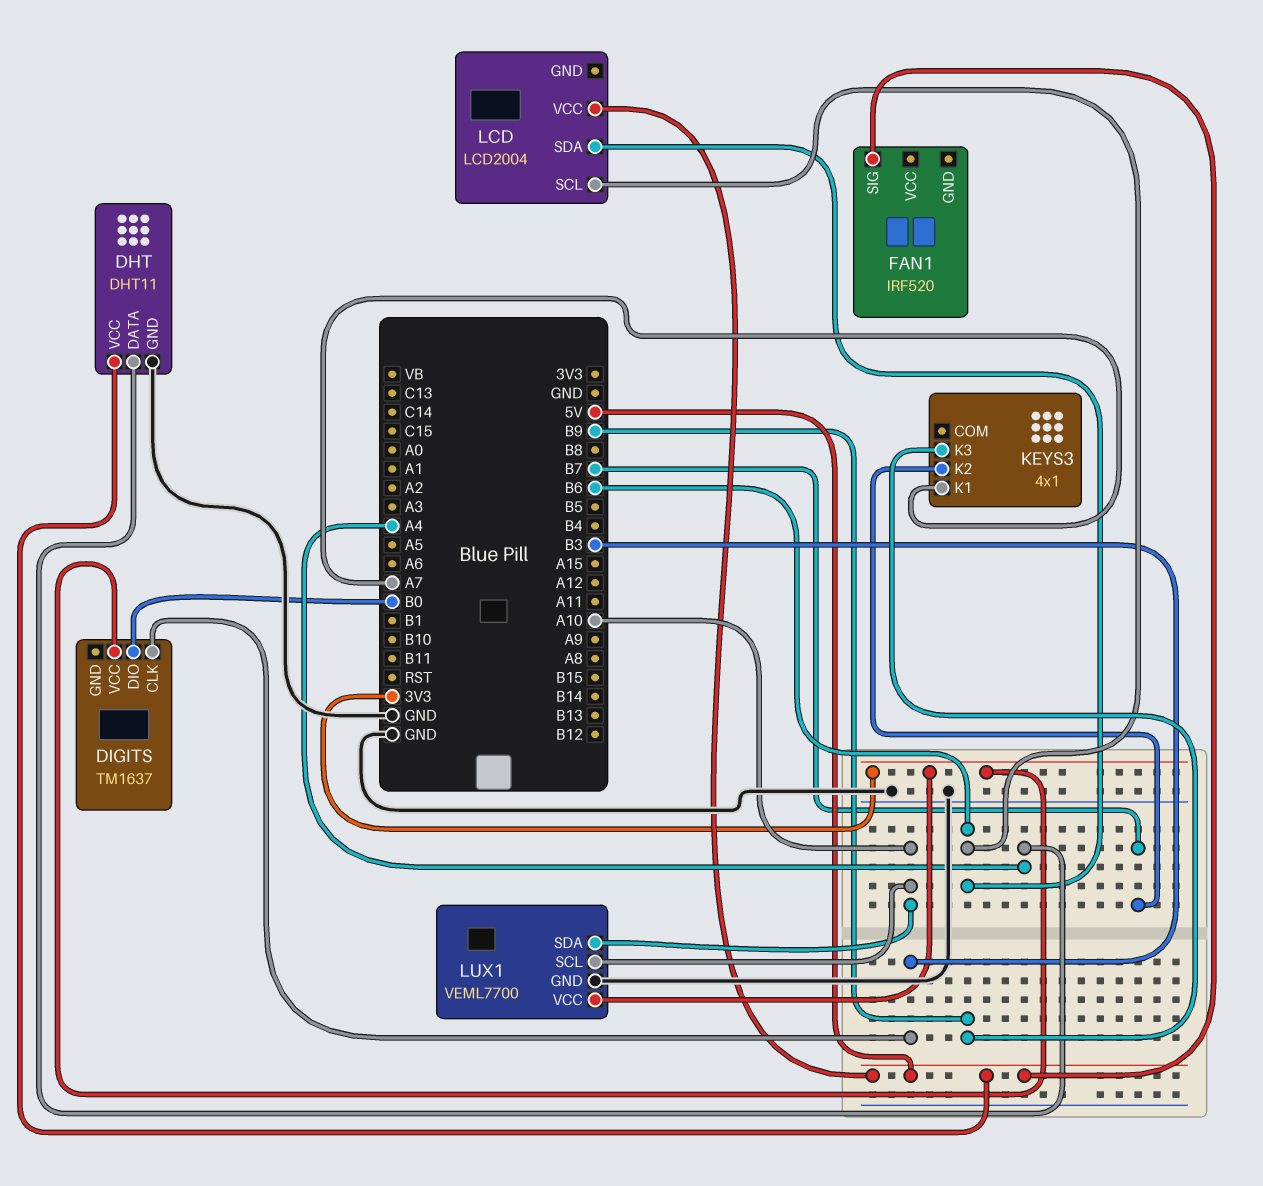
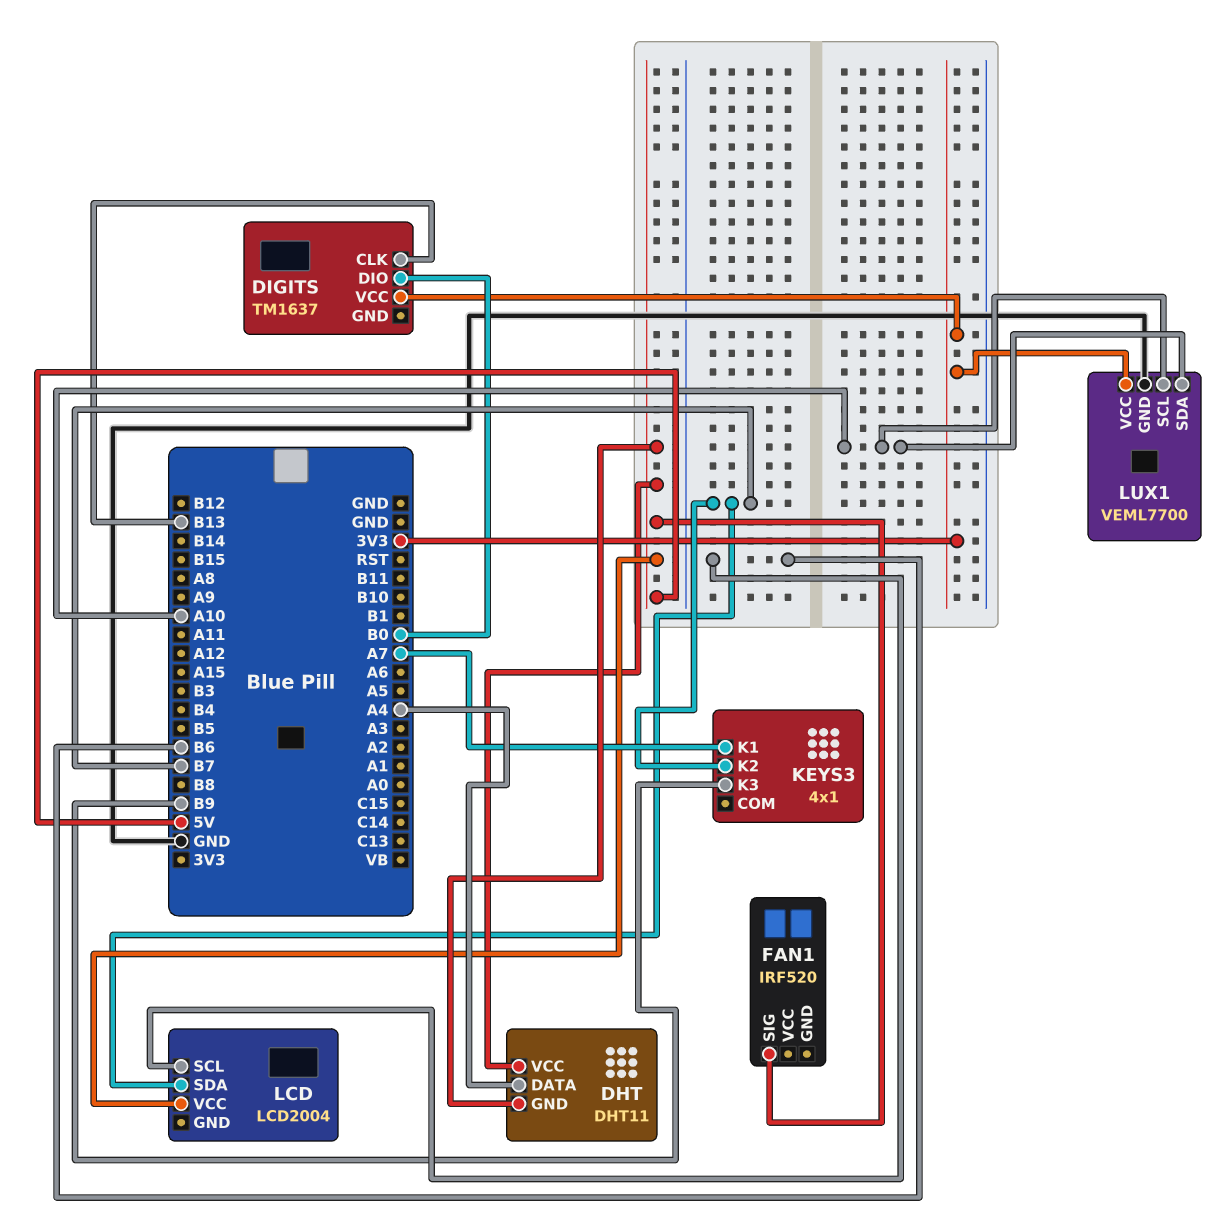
DHT pin GND: GND -> 5V
DIGITS pin CLK: B3 -> B13
LCD pin SDA: B6 -> B7

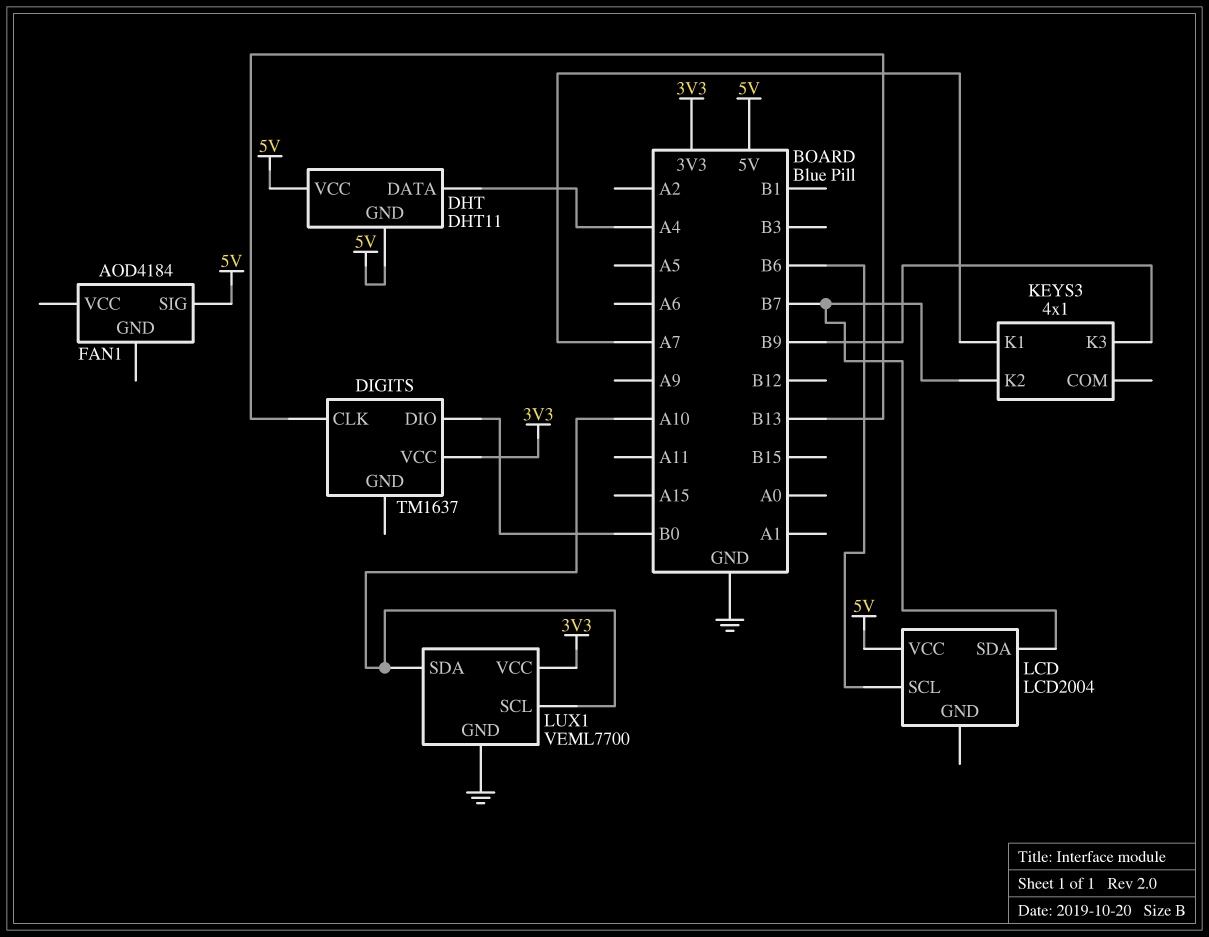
FAN1: IRF520 -> AOD4184

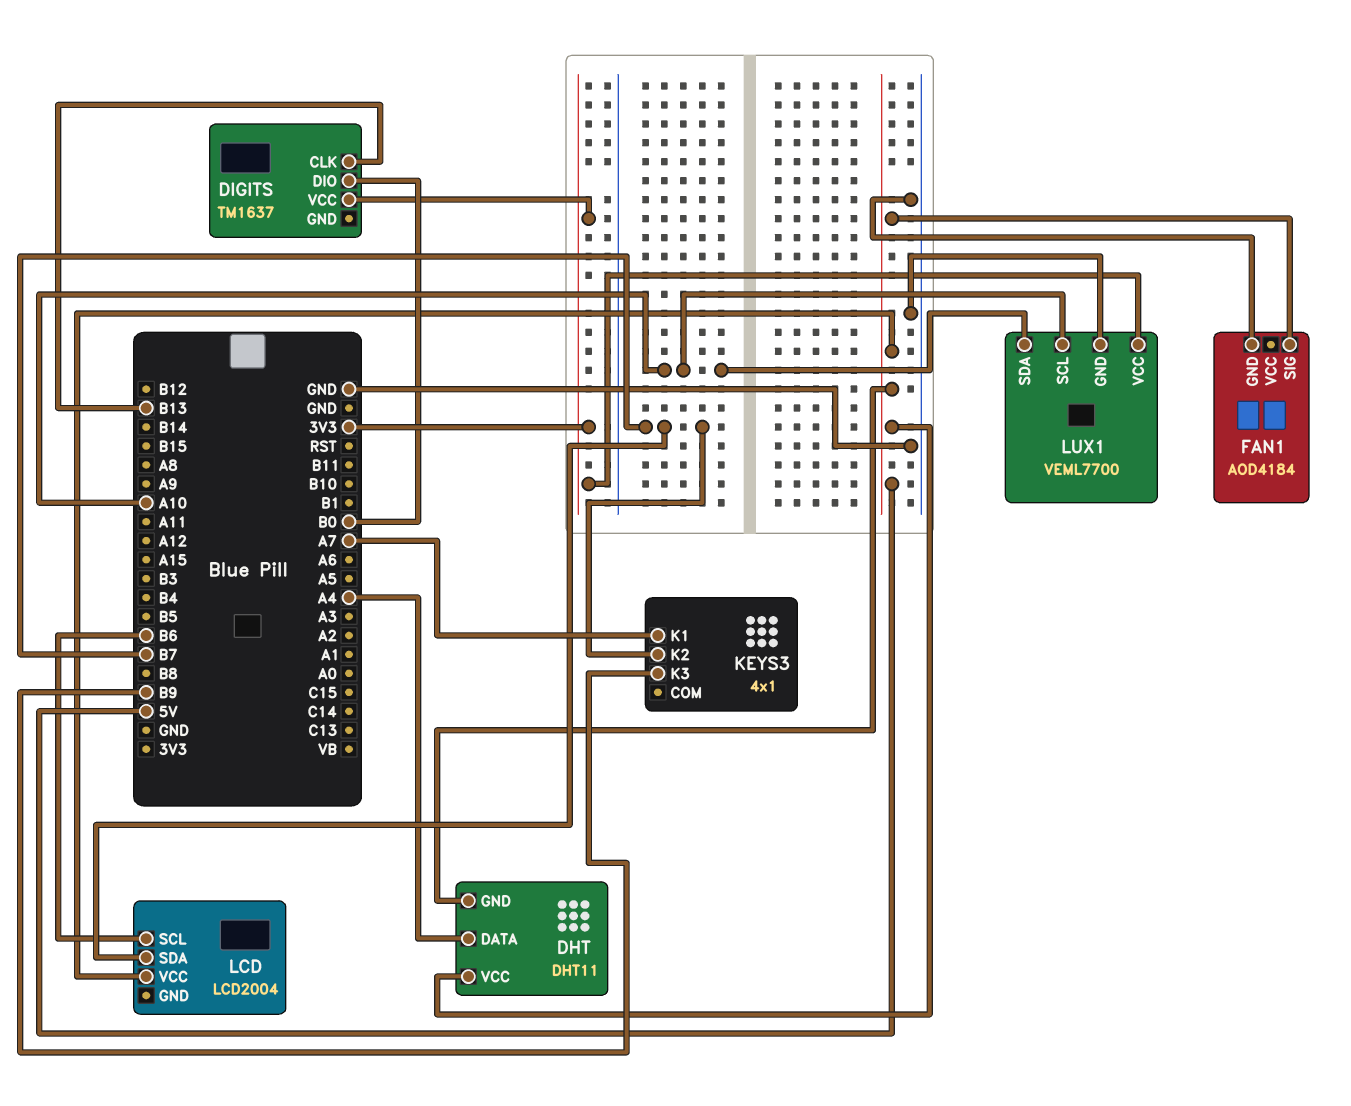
FAN1 pin GND: none -> GND

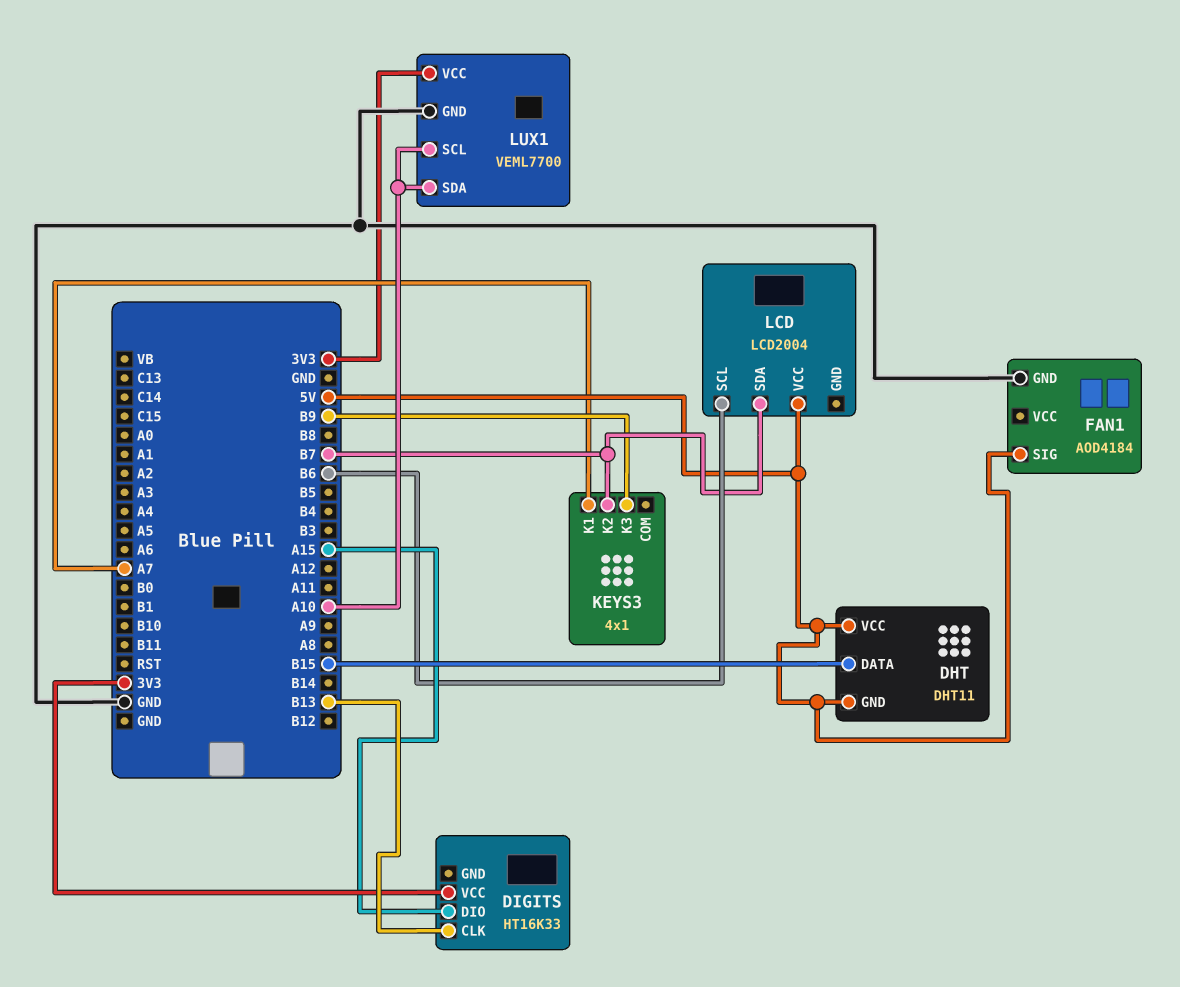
DHT pin DATA: A4 -> B15
DIGITS: TM1637 -> HT16K33
DIGITS pin DIO: B0 -> A15

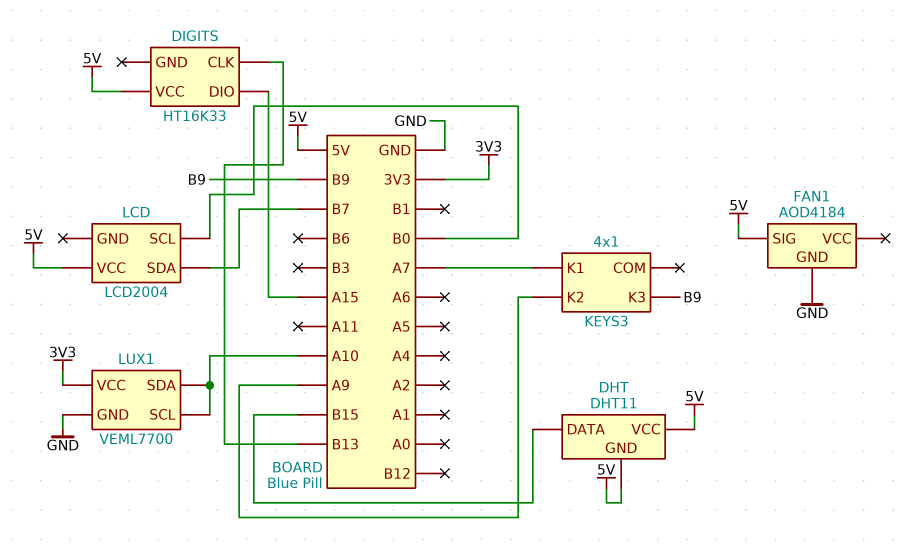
DIGITS pin VCC: 3V3 -> 5V
KEYS3 pin K2: B7 -> A9
LCD pin SCL: B6 -> B0

